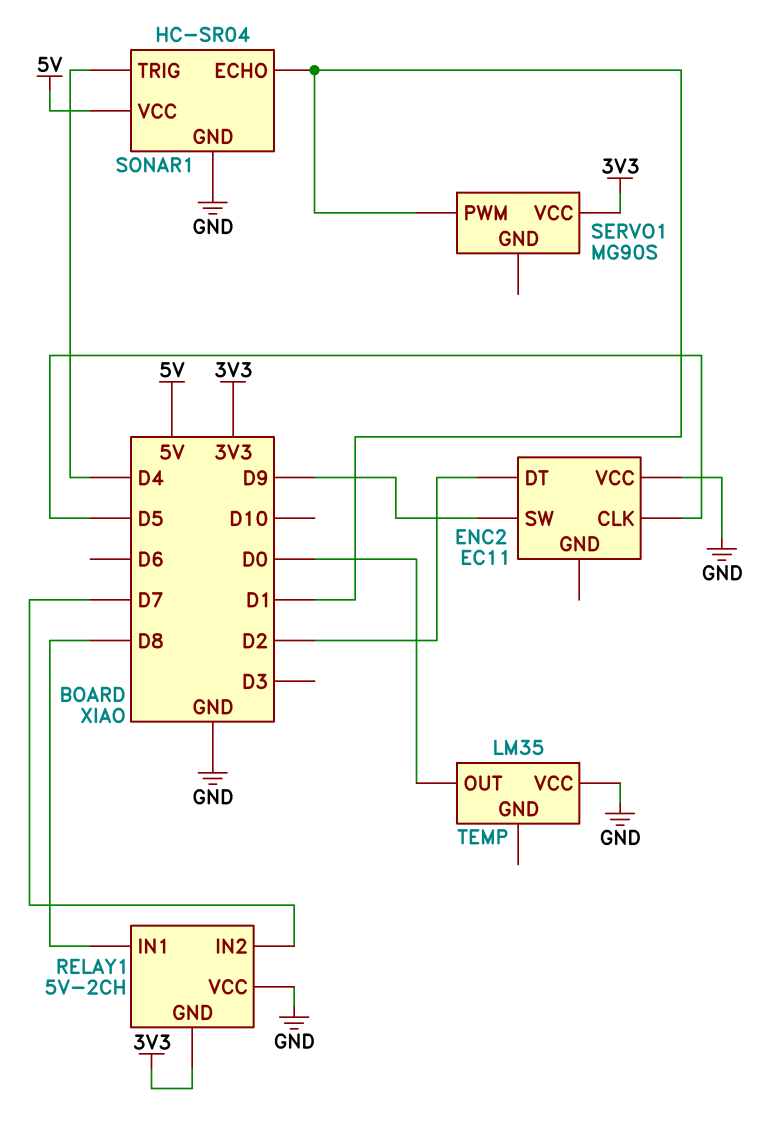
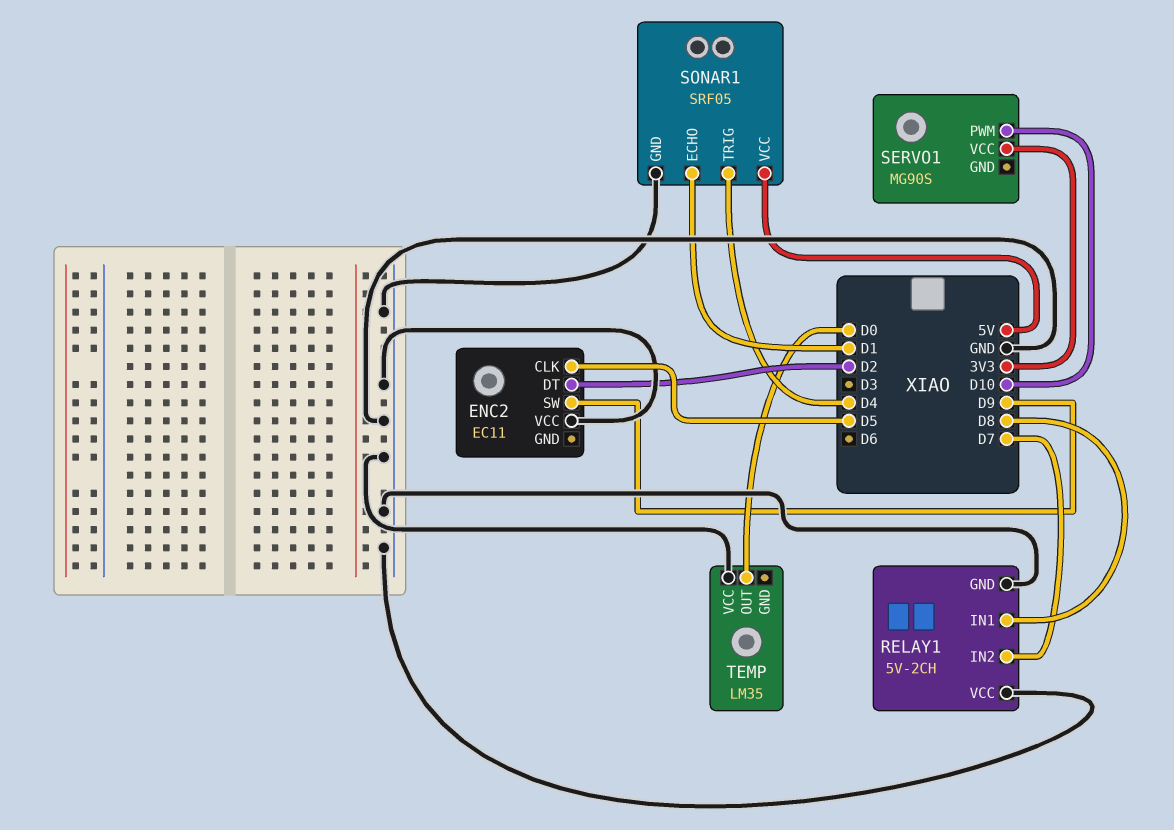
RELAY1 pin GND: 3V3 -> GND
SERVO1 pin PWM: D1 -> D10
SONAR1: HC-SR04 -> SRF05

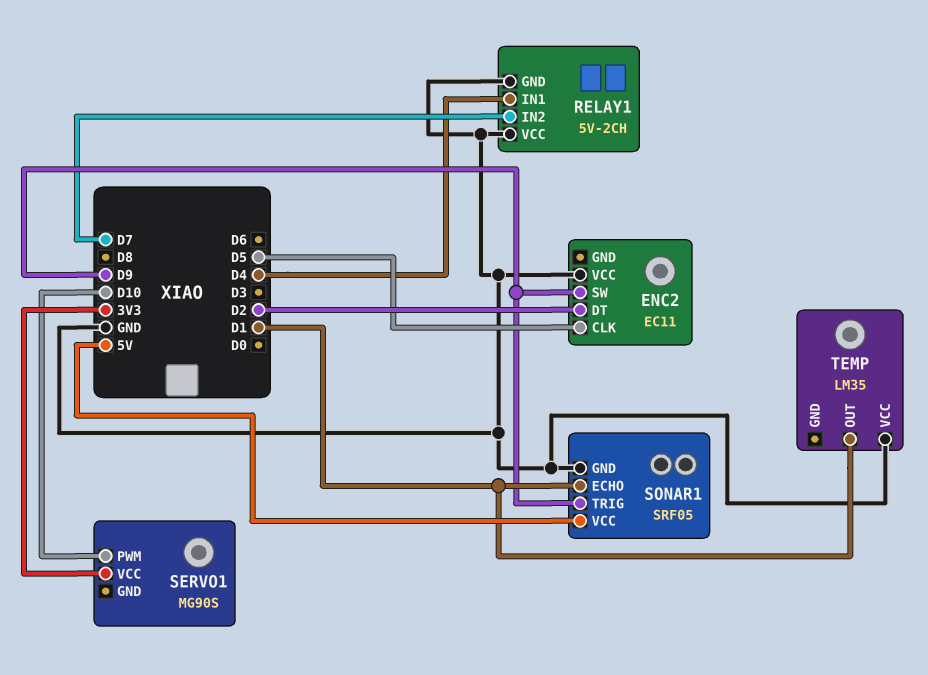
RELAY1 pin IN1: D8 -> D4
SONAR1 pin TRIG: D4 -> D9
TEMP pin OUT: D0 -> D1

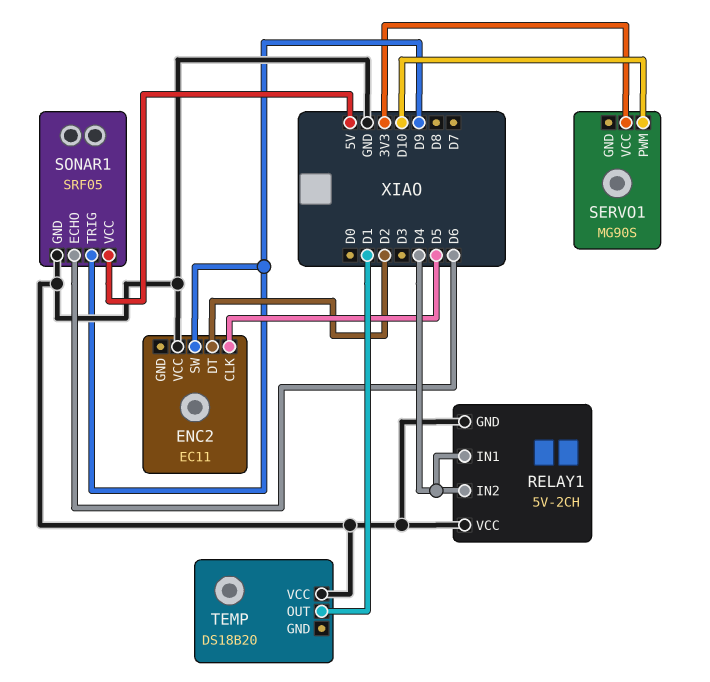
RELAY1 pin IN2: D7 -> D4
SONAR1 pin ECHO: D1 -> D6
TEMP: LM35 -> DS18B20

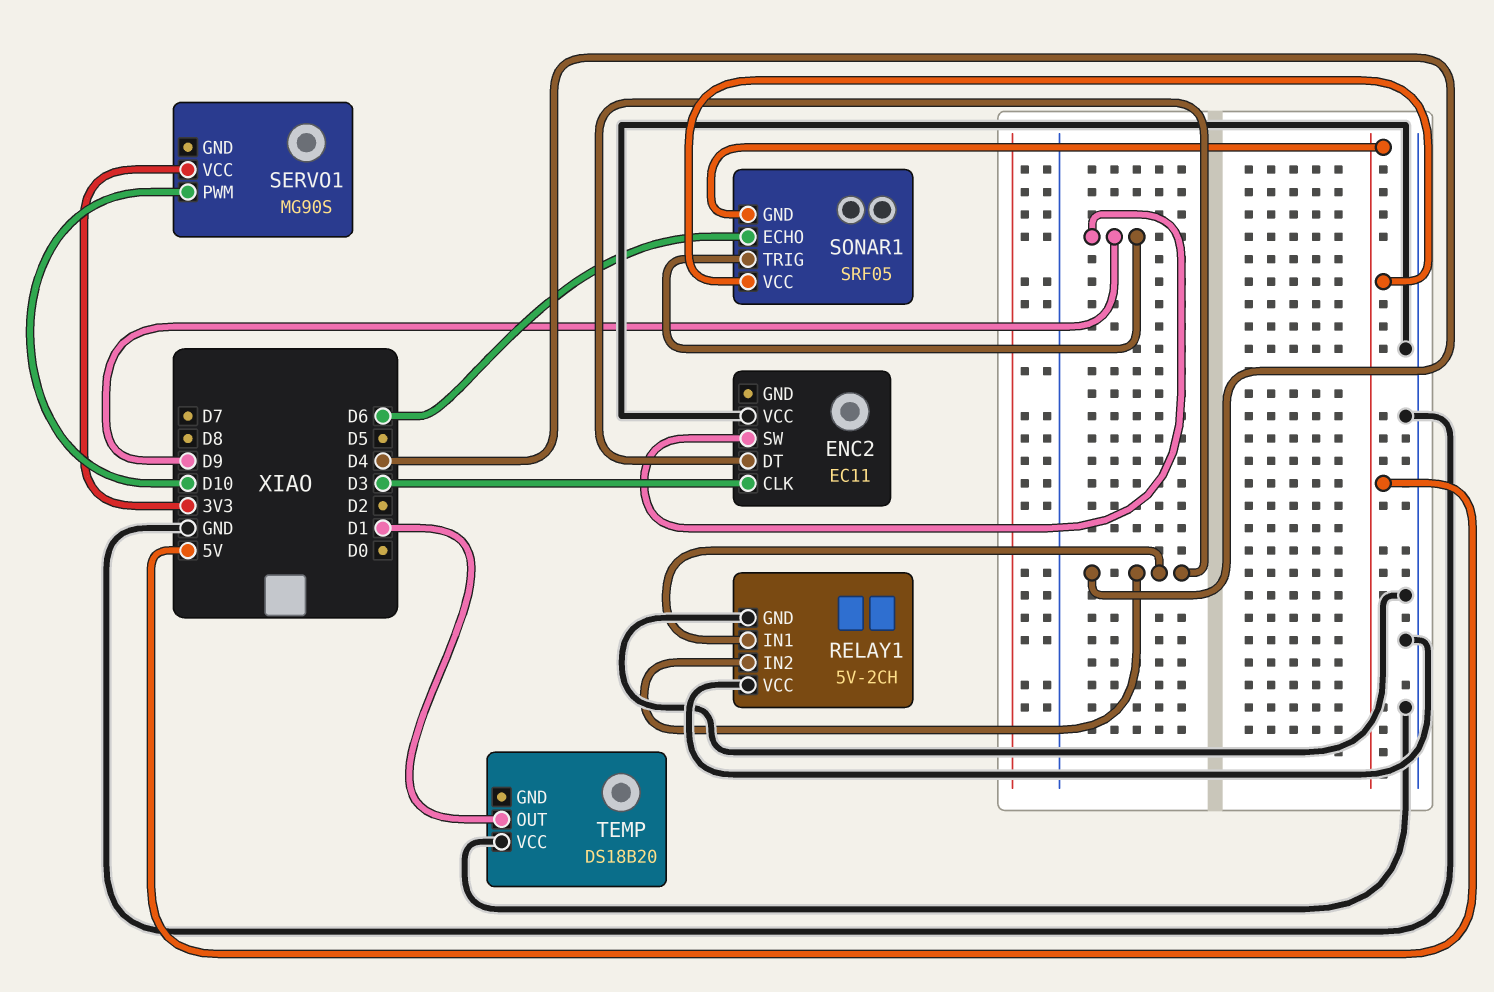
ENC2 pin CLK: D5 -> D3
ENC2 pin DT: D2 -> D4
SONAR1 pin GND: GND -> 5V

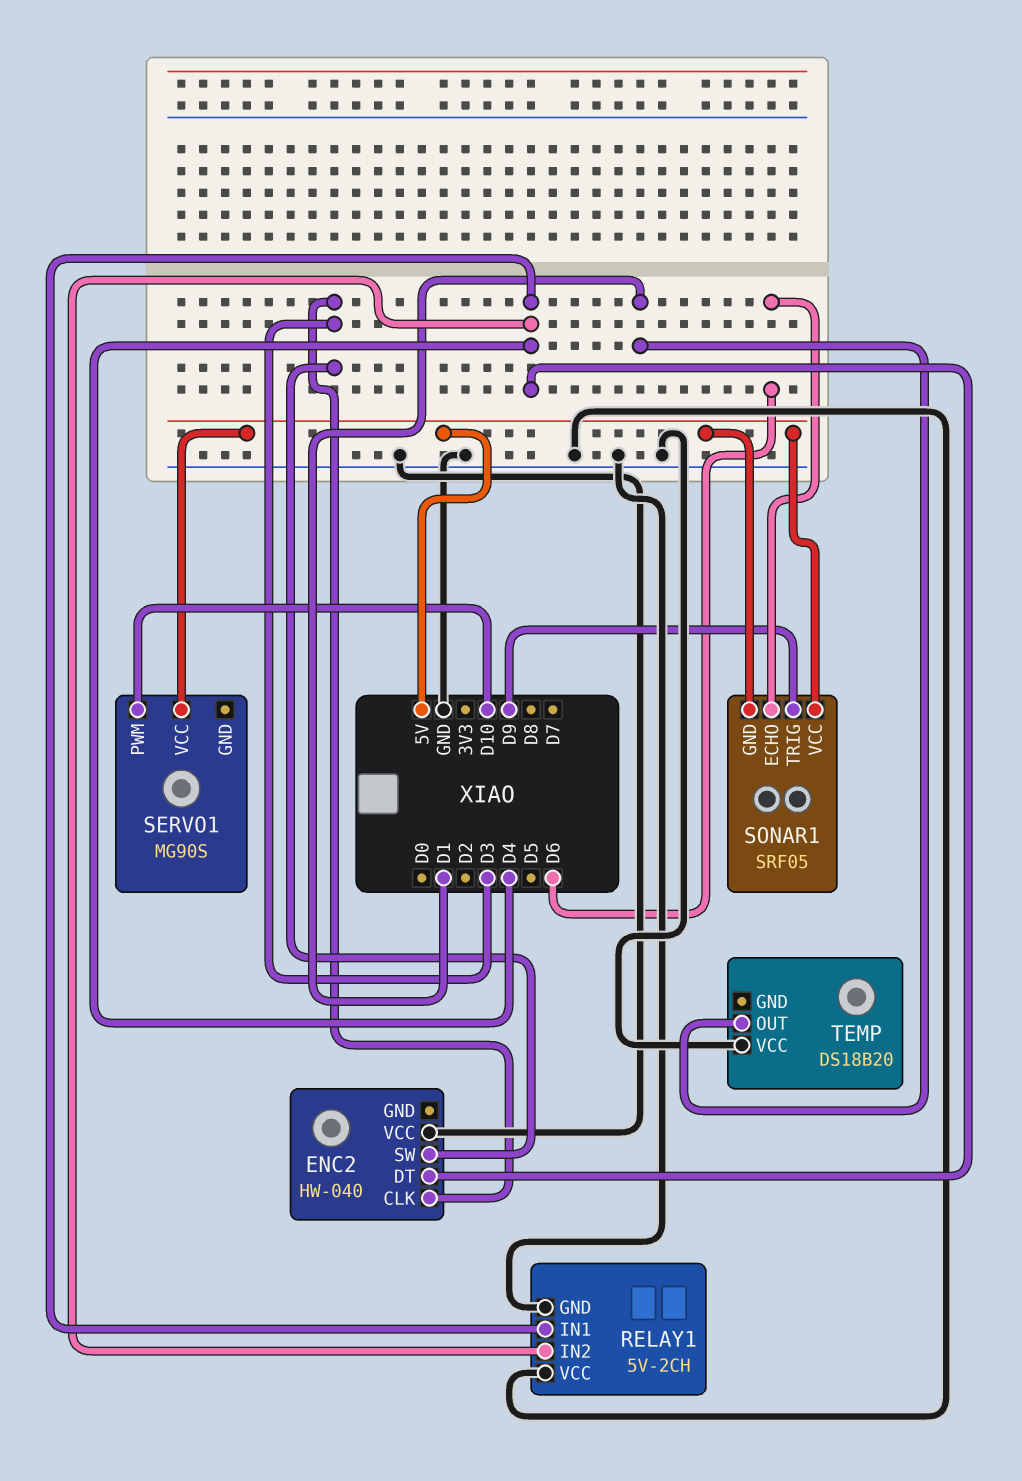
ENC2: EC11 -> HW-040
ENC2 pin SW: D9 -> D3
SERVO1 pin VCC: 3V3 -> 5V

